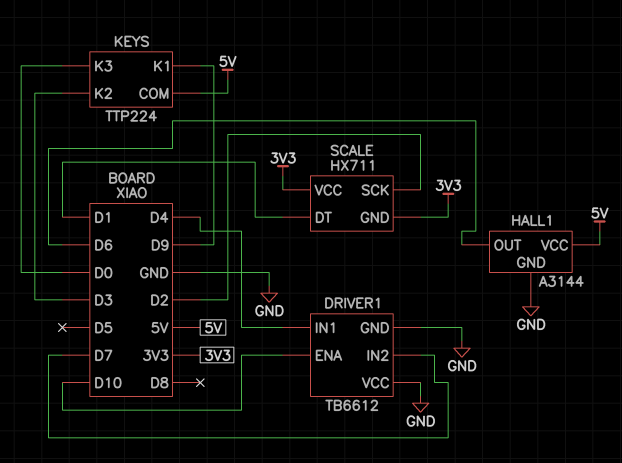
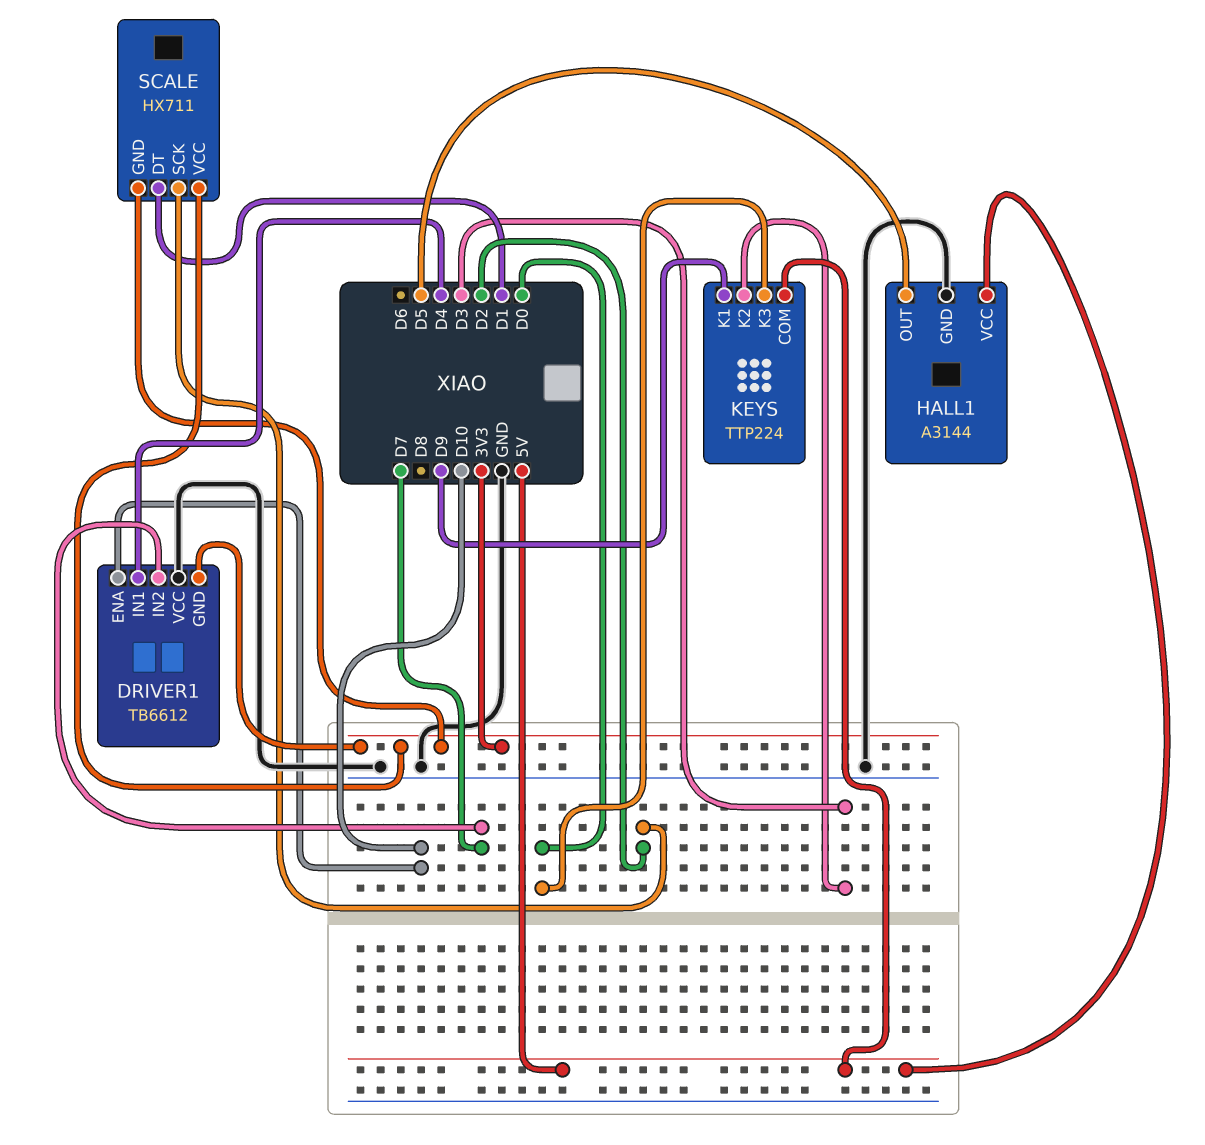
DRIVER1 pin GND: GND -> 3V3
HALL1 pin OUT: D6 -> D5

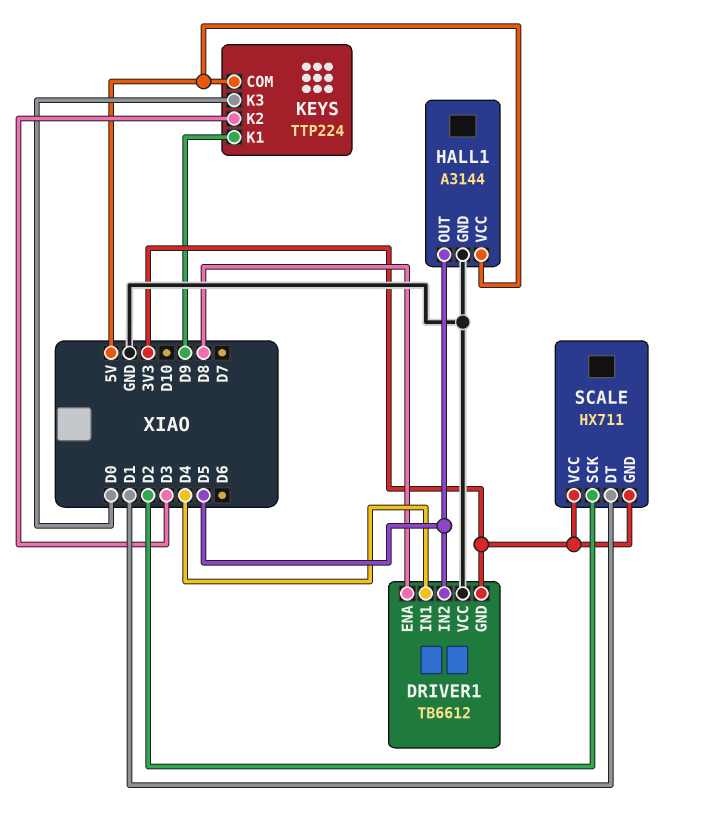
DRIVER1 pin ENA: D10 -> D8
DRIVER1 pin IN2: D7 -> D5

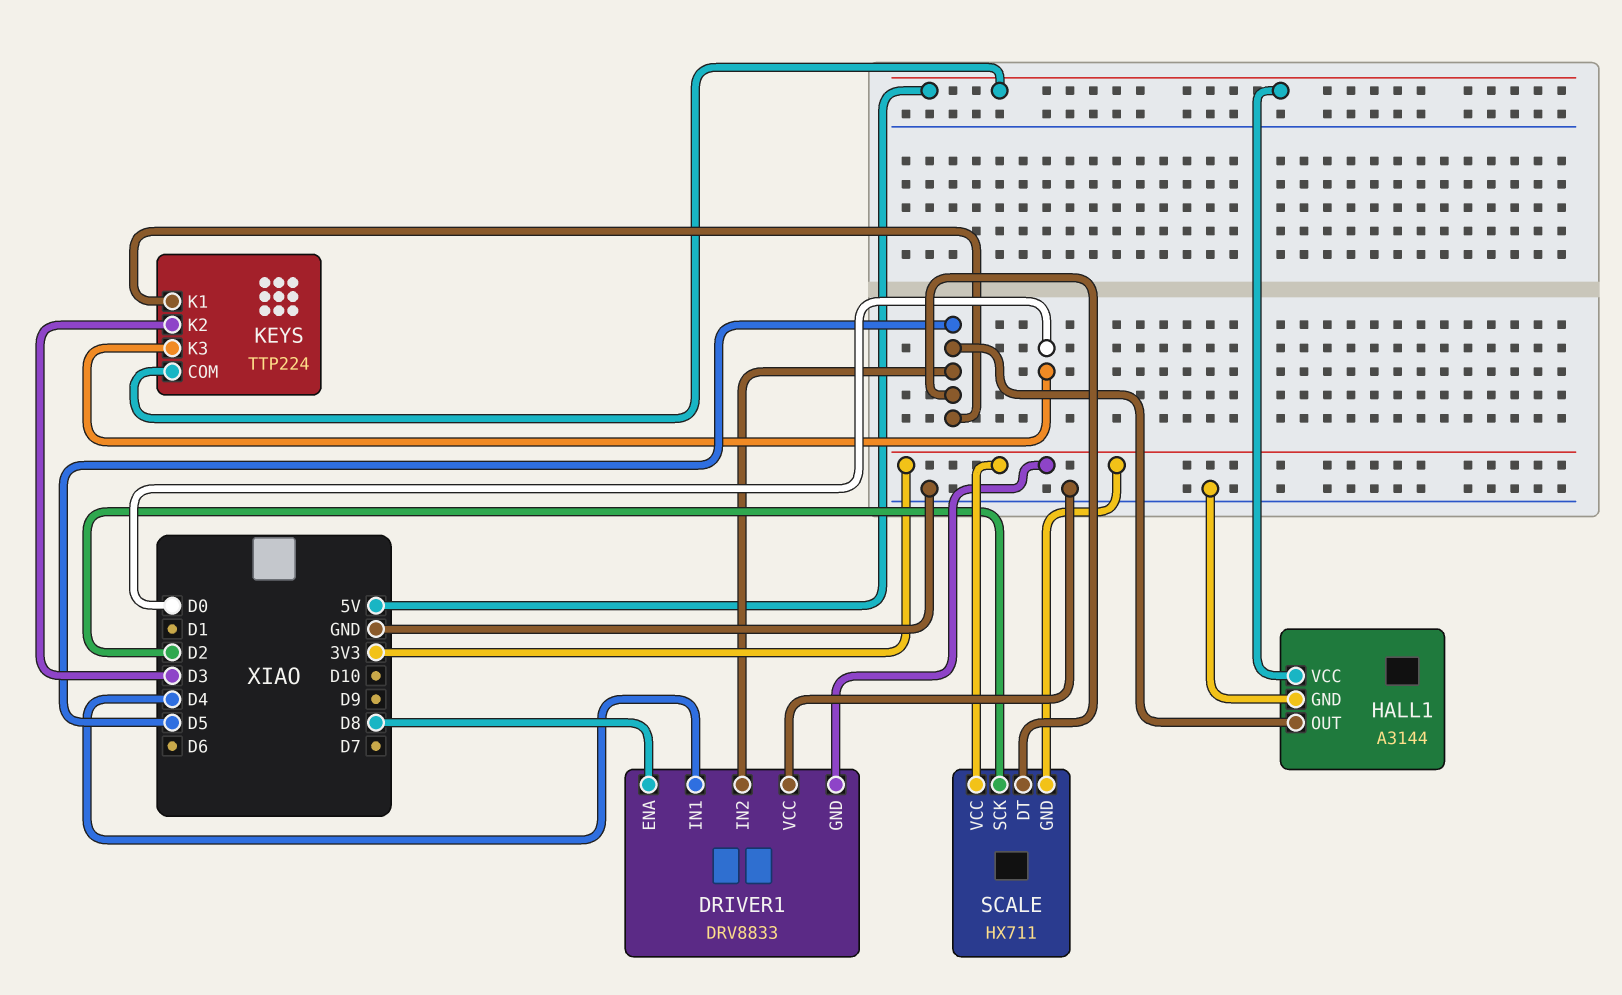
DRIVER1: TB6612 -> DRV8833
KEYS pin K1: D9 -> D5
SCALE pin DT: D1 -> D5

